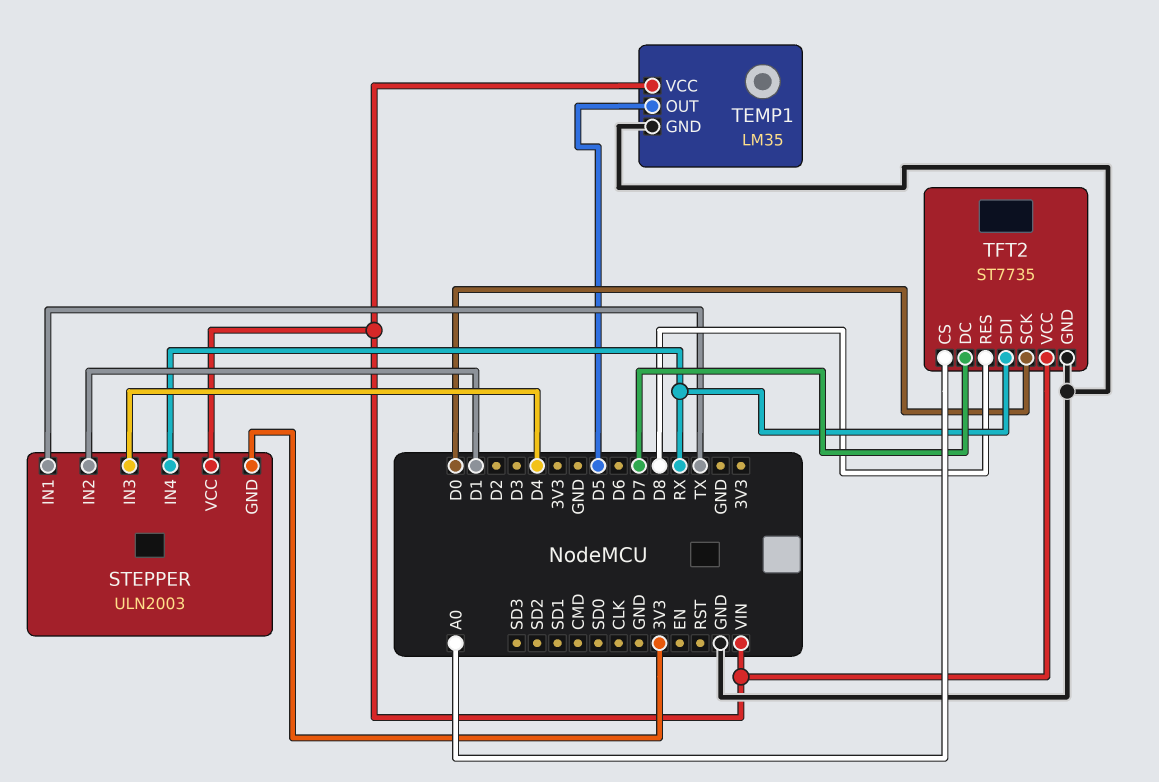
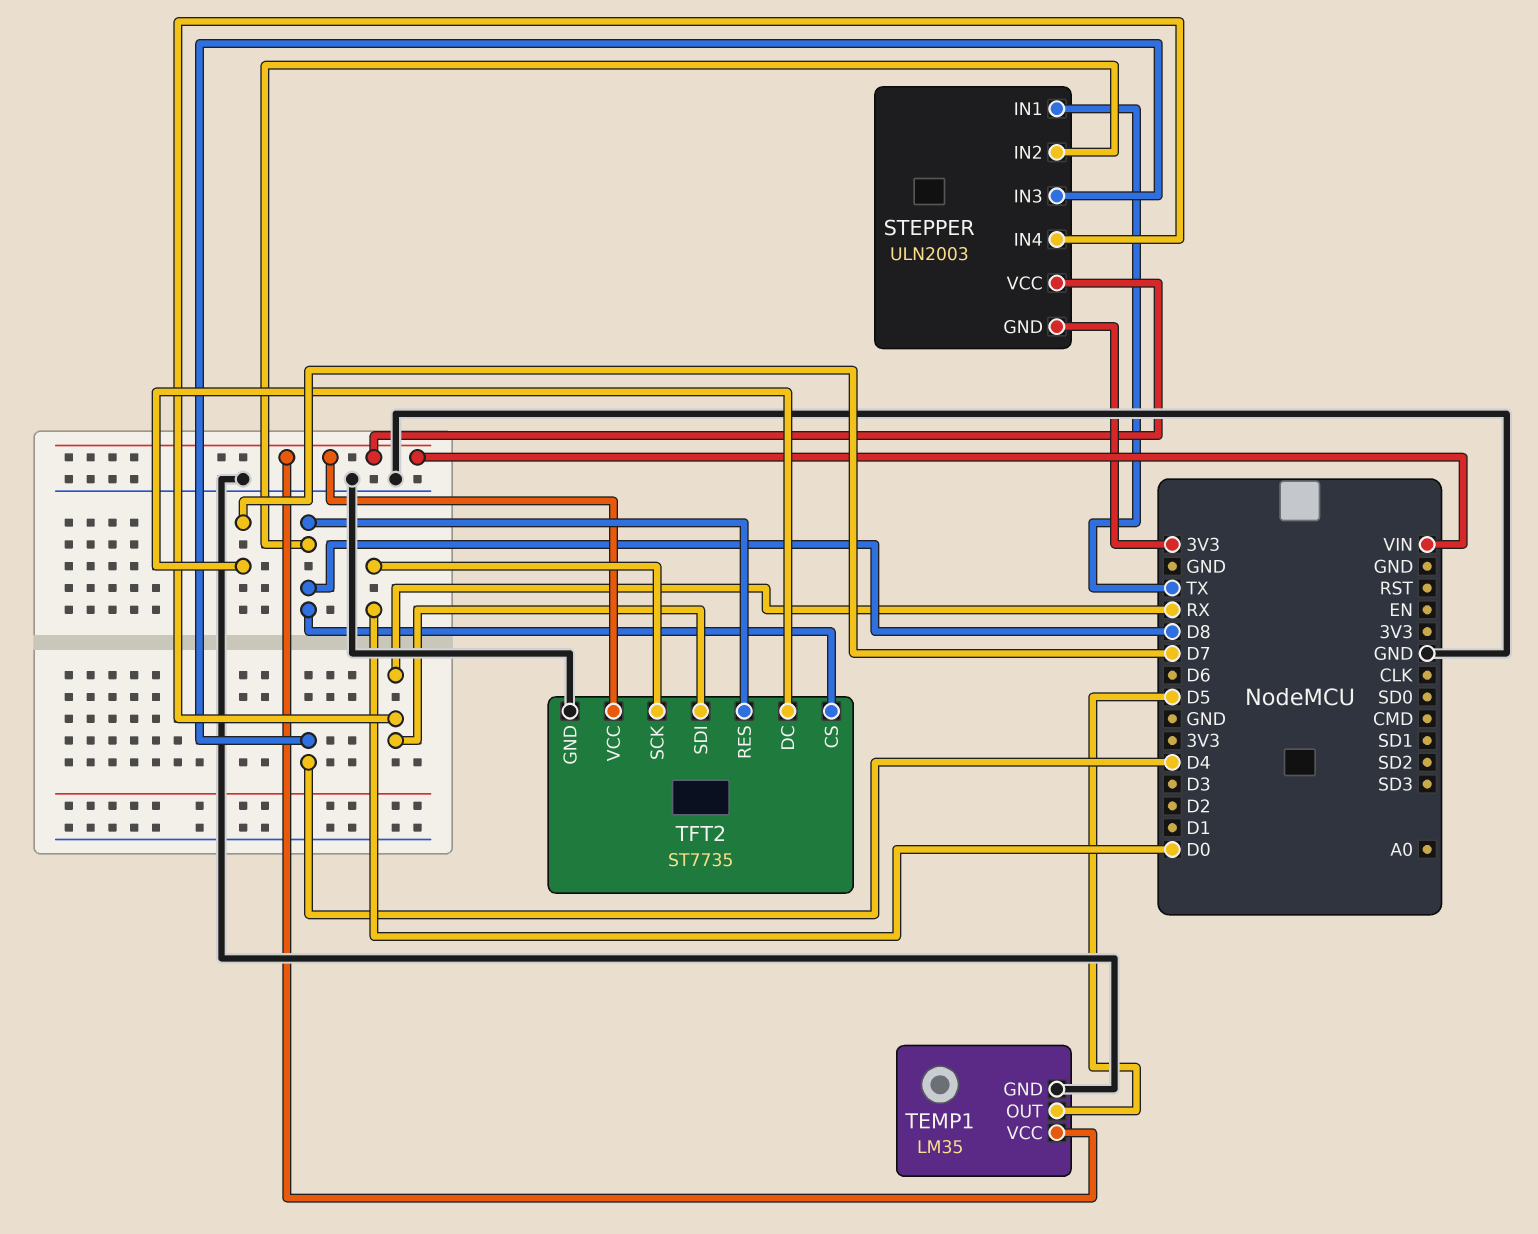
STEPPER pin IN2: D1 -> D8
TFT2 pin CS: A0 -> D8

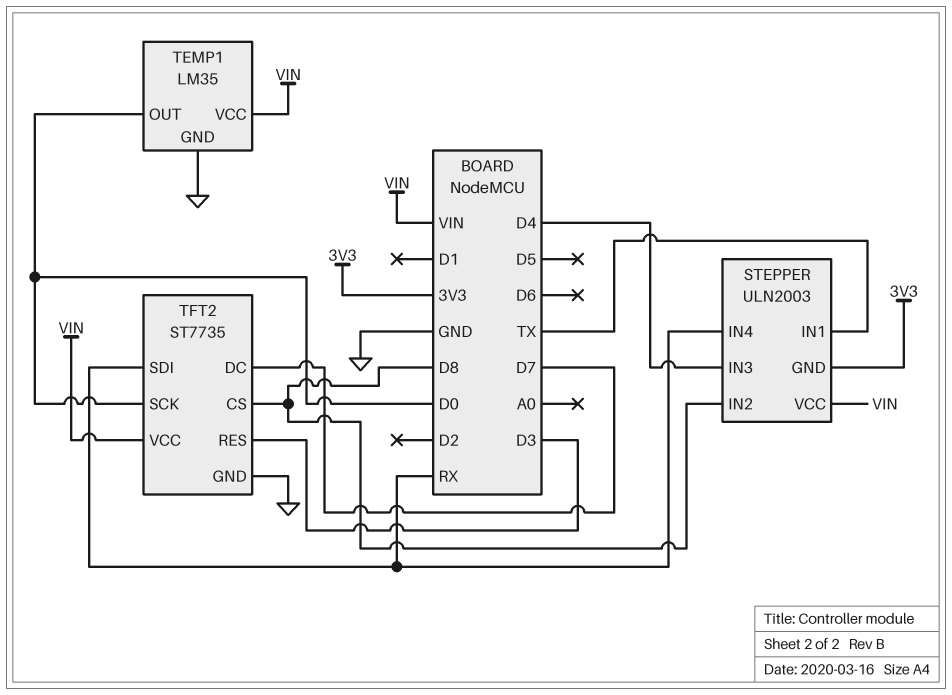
TEMP1 pin OUT: D5 -> D0
TFT2 pin RES: D8 -> D3

